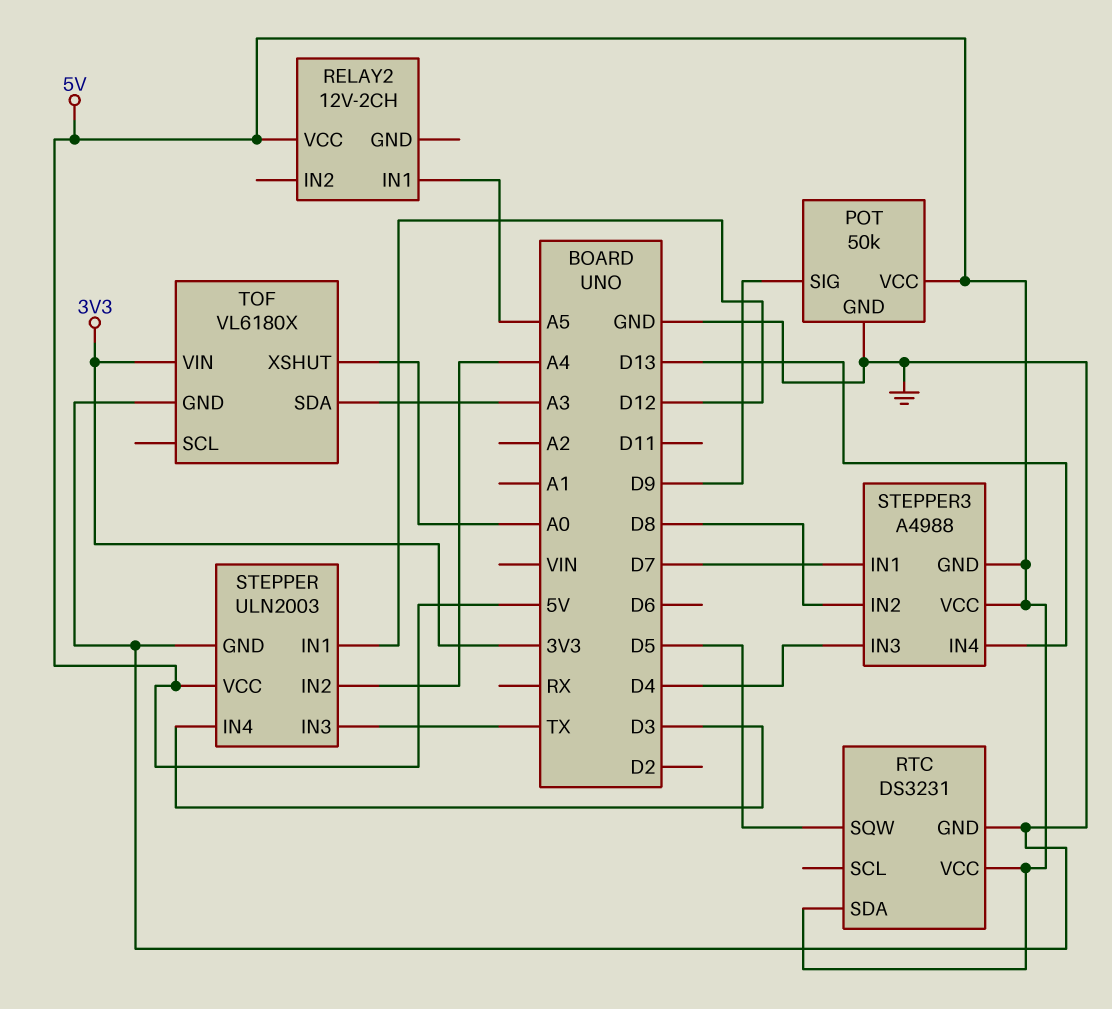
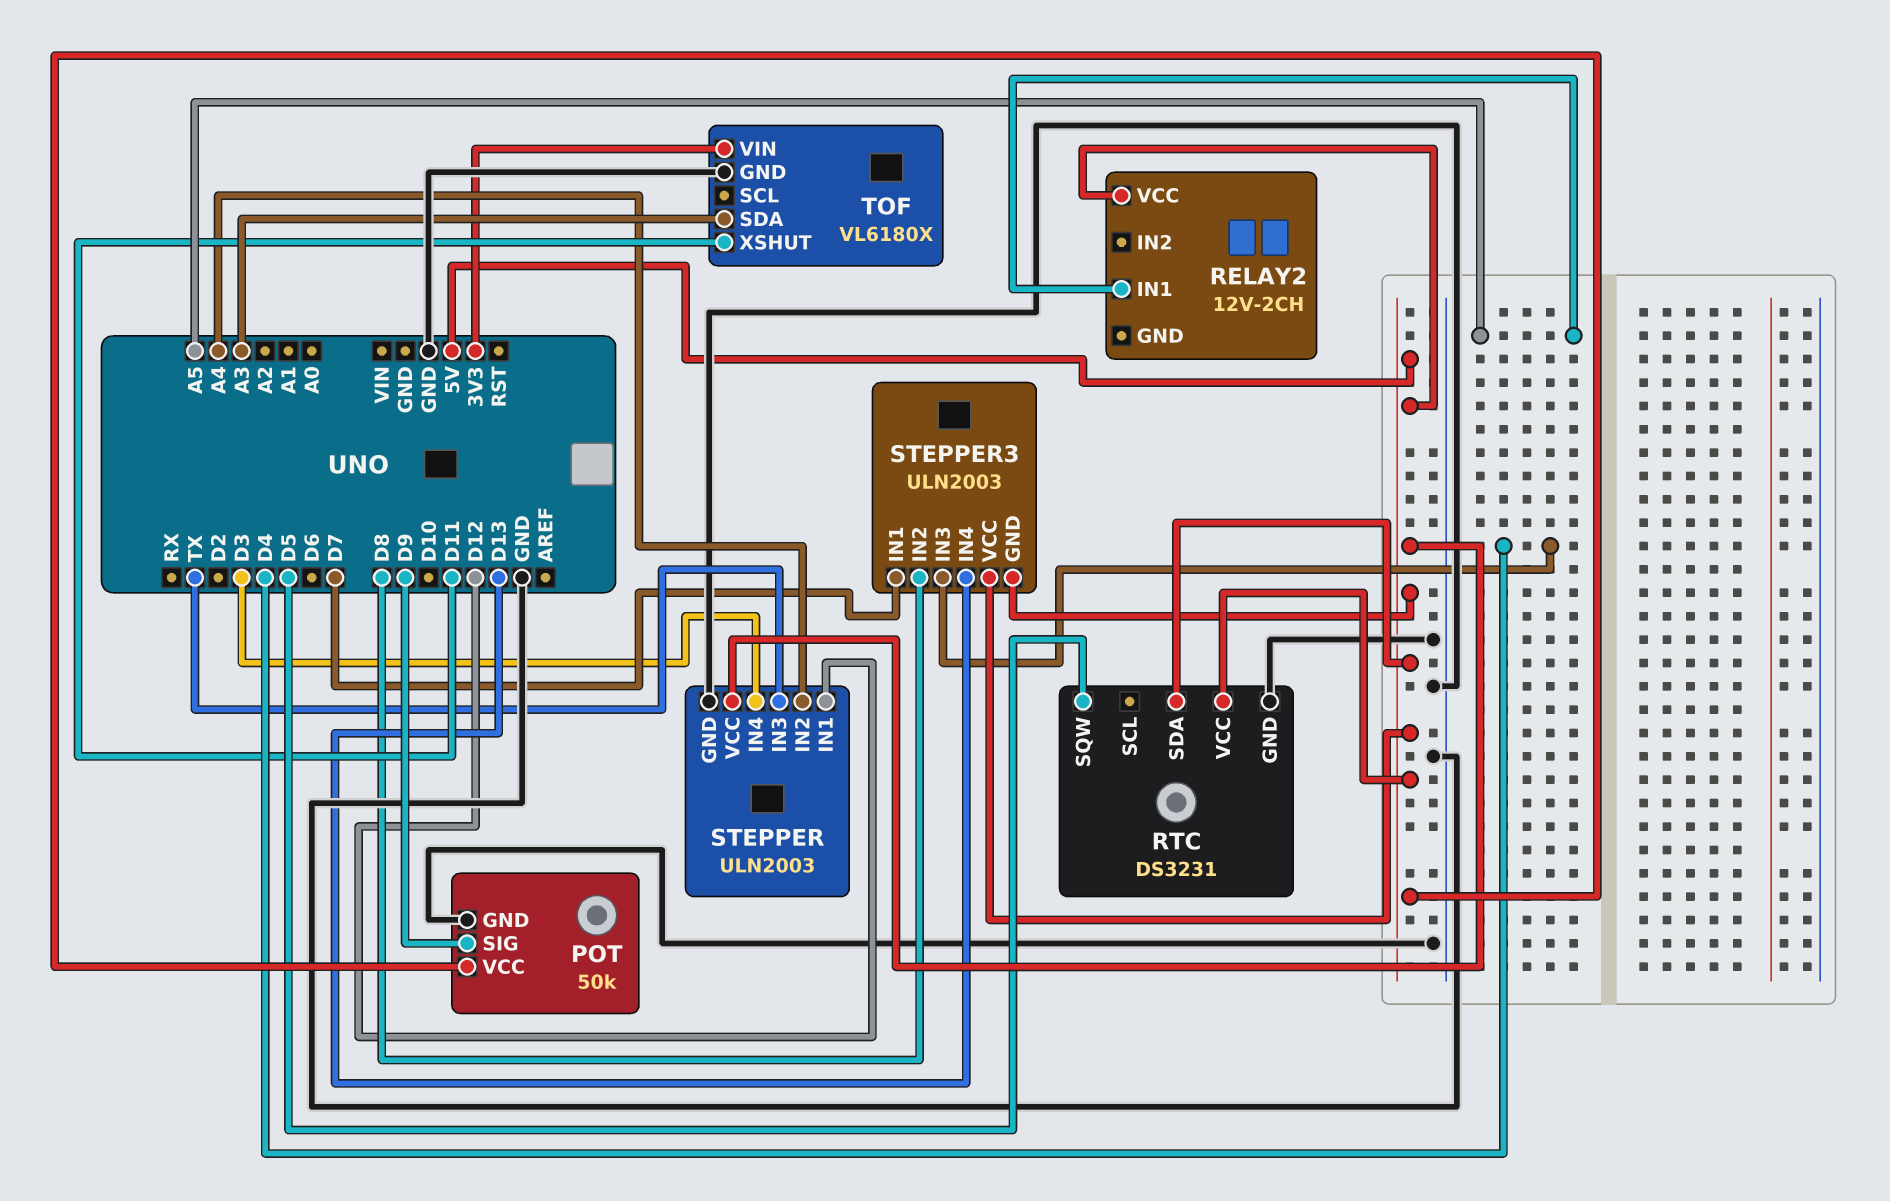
STEPPER3: A4988 -> ULN2003
TOF pin XSHUT: A0 -> D11

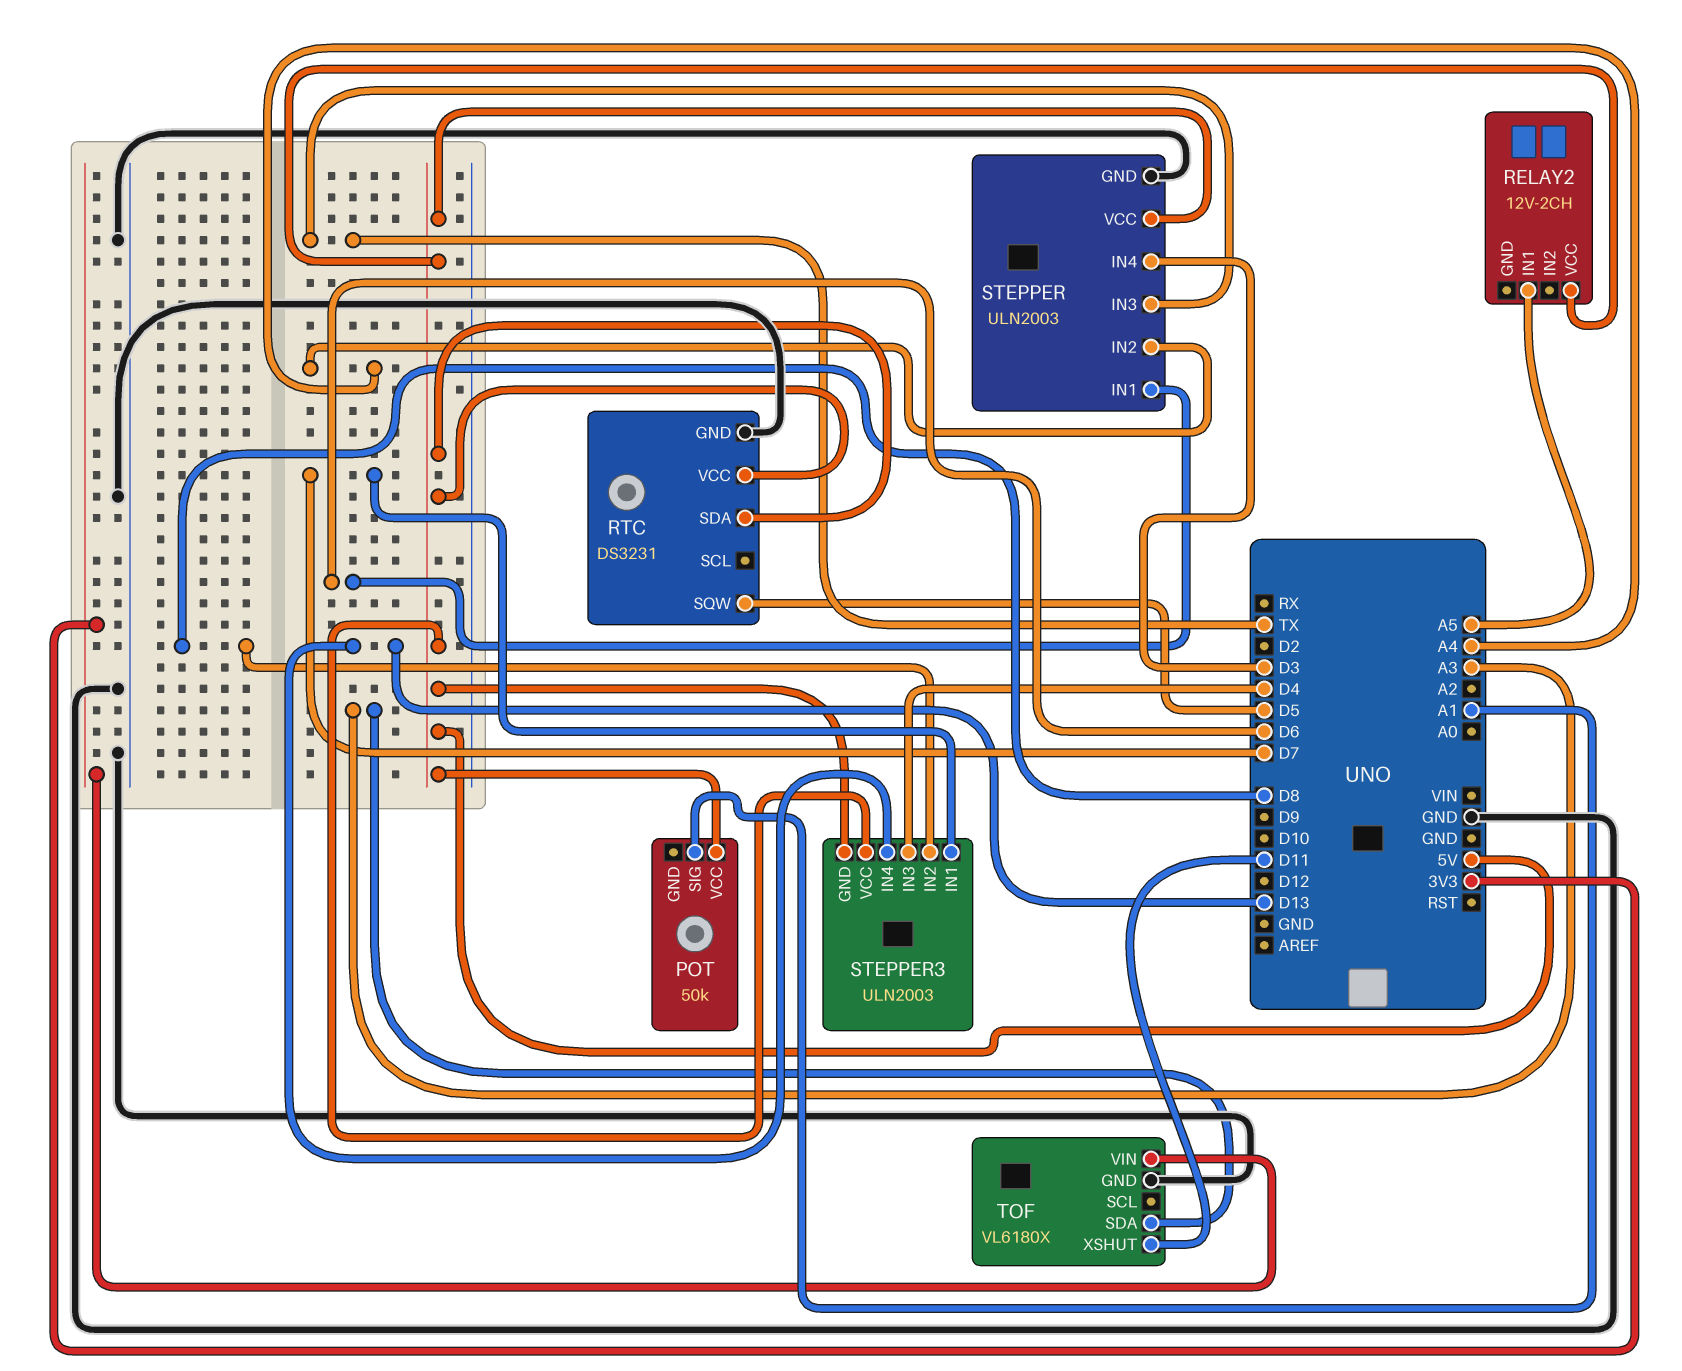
POT pin GND: GND -> none
POT pin SIG: D9 -> A1
STEPPER pin IN1: D12 -> D6

